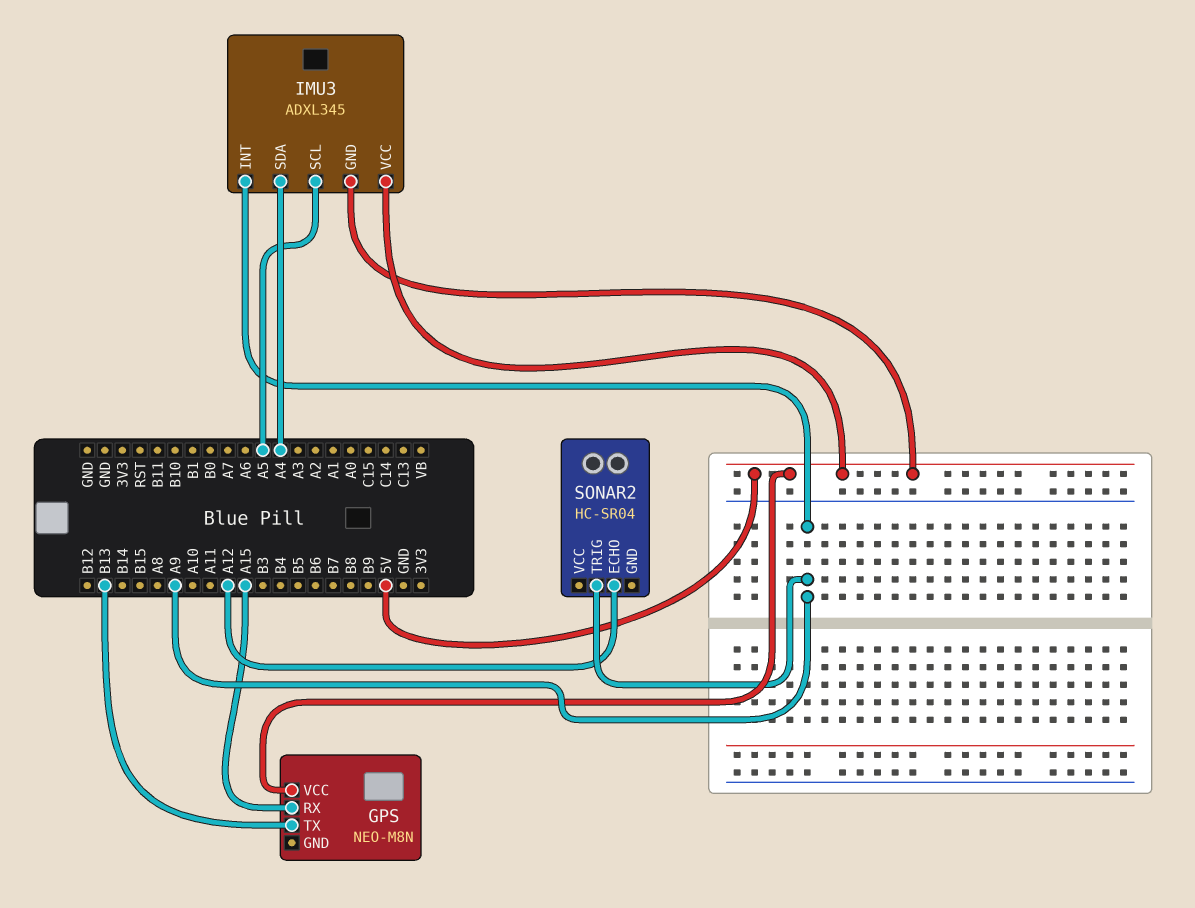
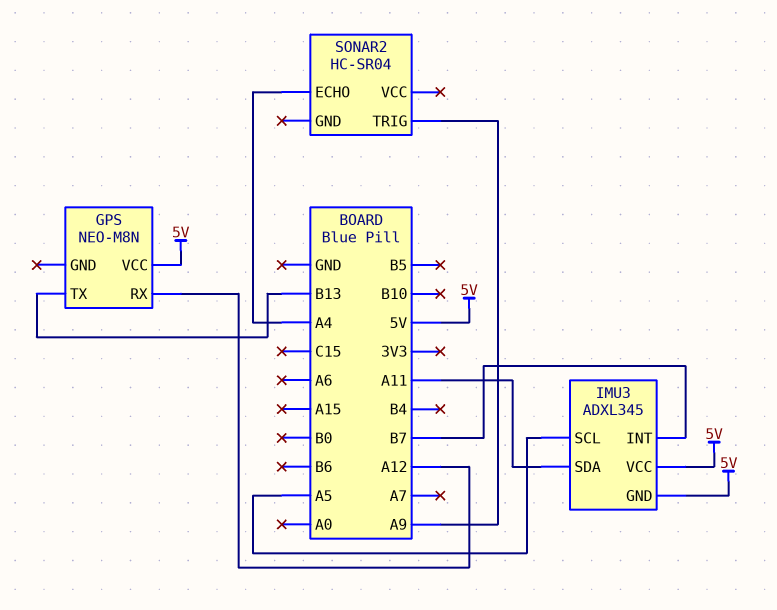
GPS pin RX: A15 -> A12
IMU3 pin INT: A9 -> B7
IMU3 pin SDA: A4 -> A11
SONAR2 pin ECHO: A12 -> A4

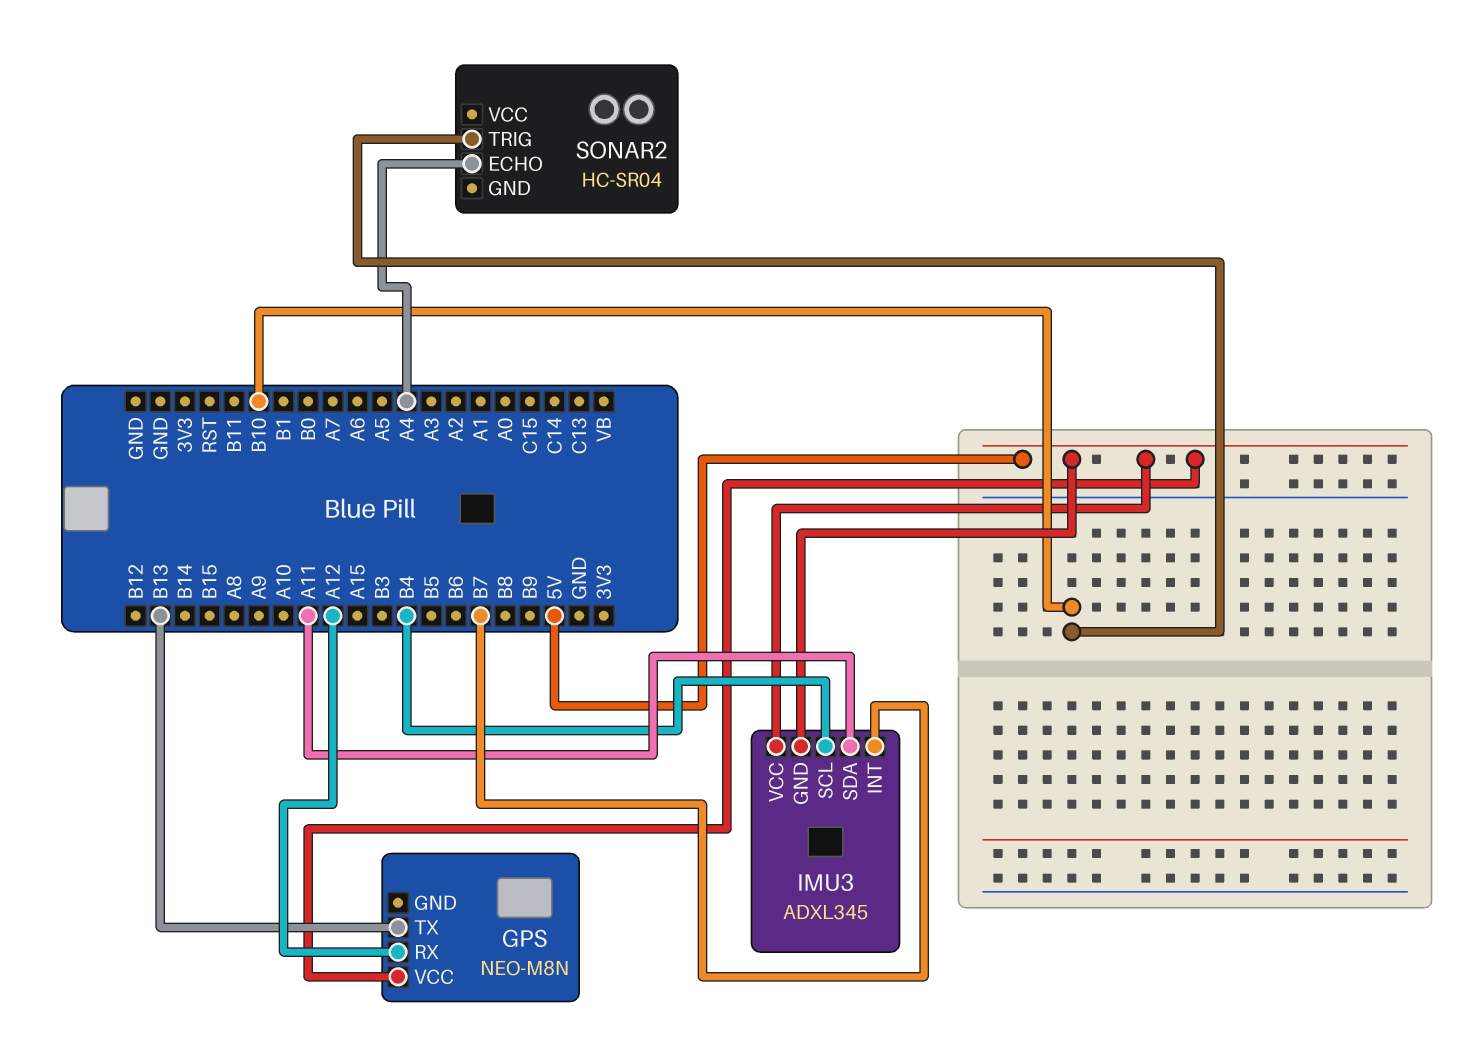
IMU3 pin SCL: A5 -> B4
SONAR2 pin TRIG: A9 -> B10

